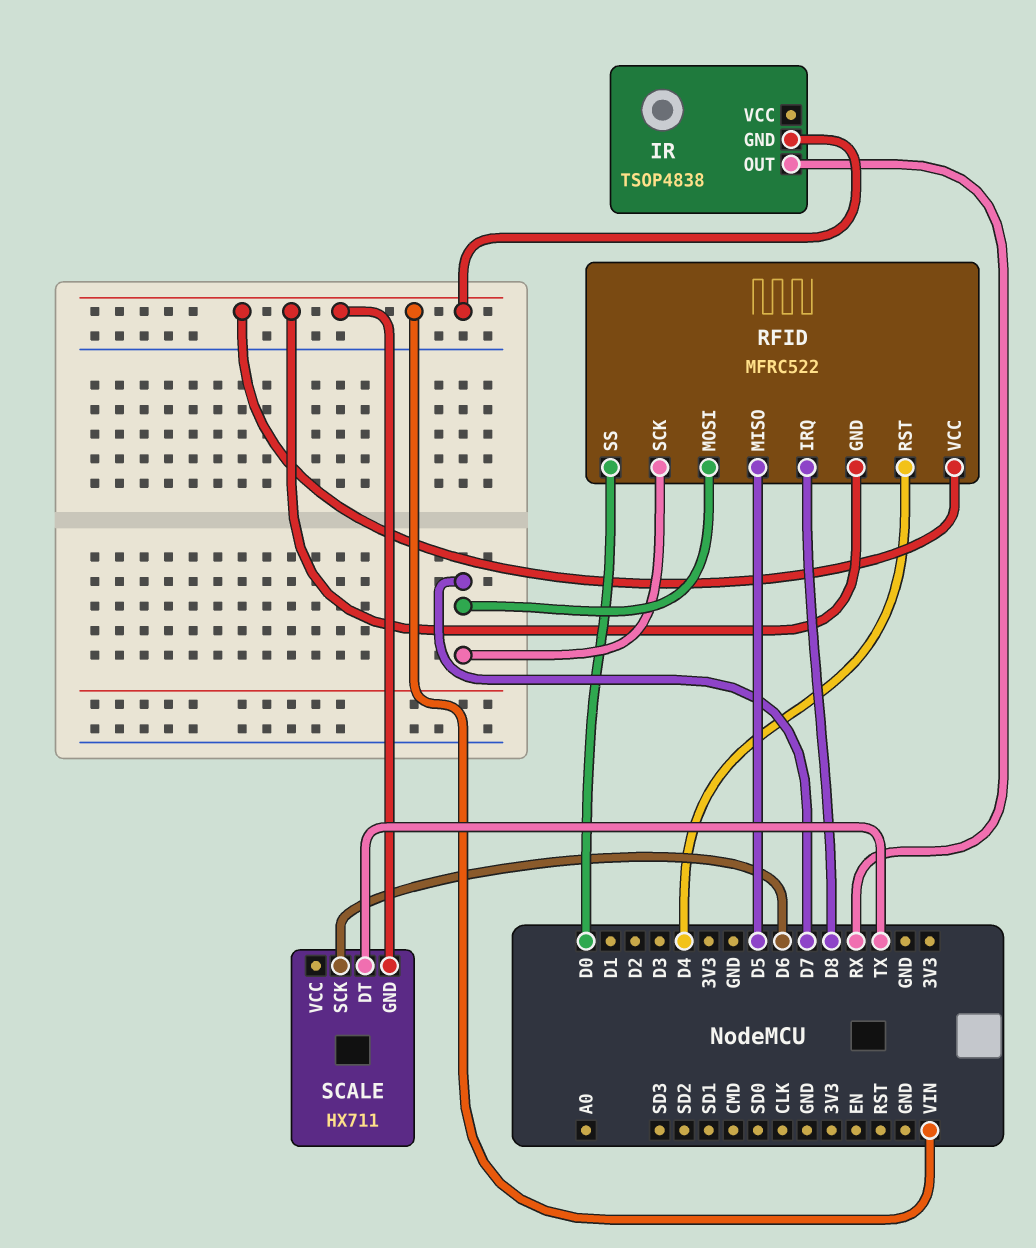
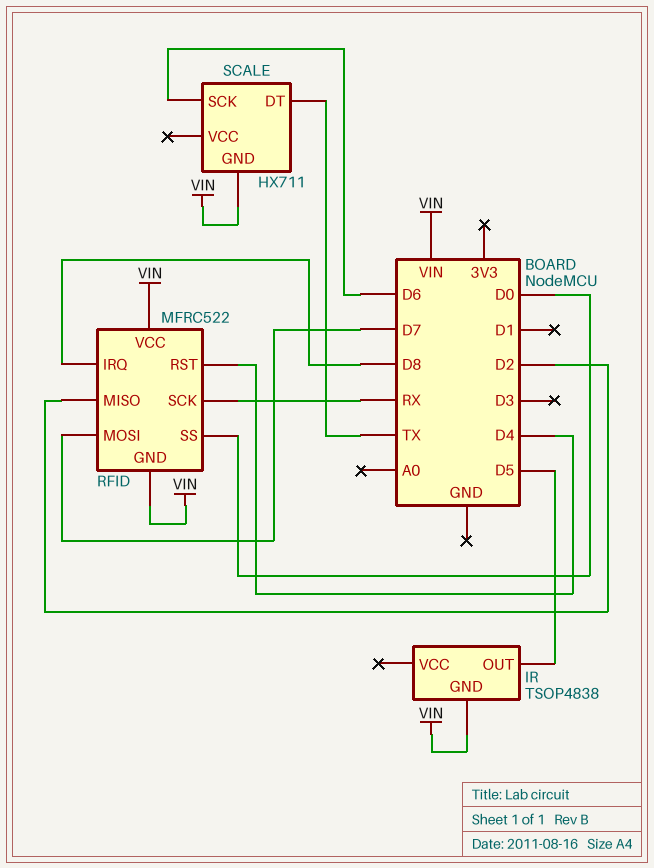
IR pin OUT: RX -> D5
RFID pin MISO: D5 -> D2
RFID pin SCK: D7 -> RX

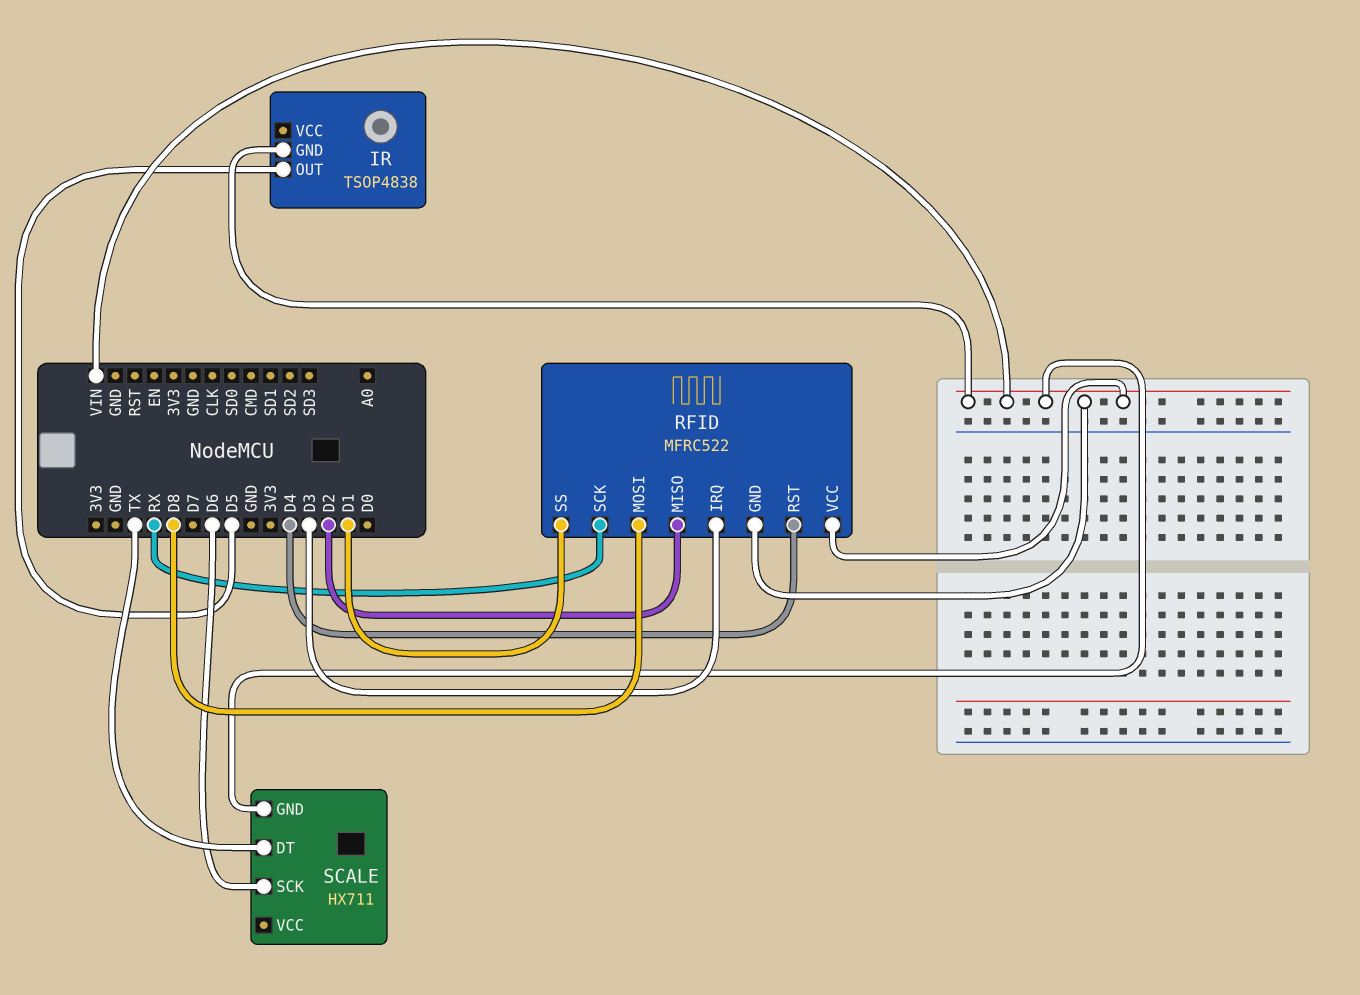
RFID pin IRQ: D8 -> D3
RFID pin MOSI: D7 -> D8
RFID pin SS: D0 -> D1

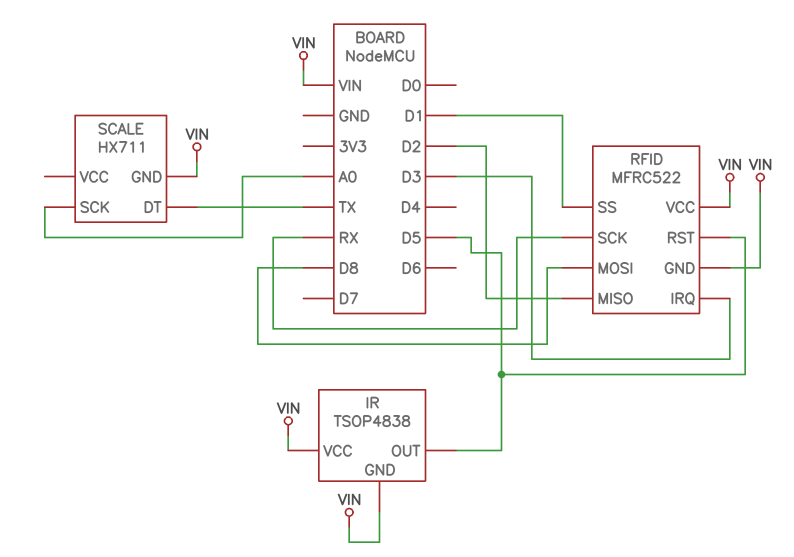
IR pin VCC: none -> VIN
RFID pin RST: D4 -> D5
SCALE pin SCK: D6 -> A0

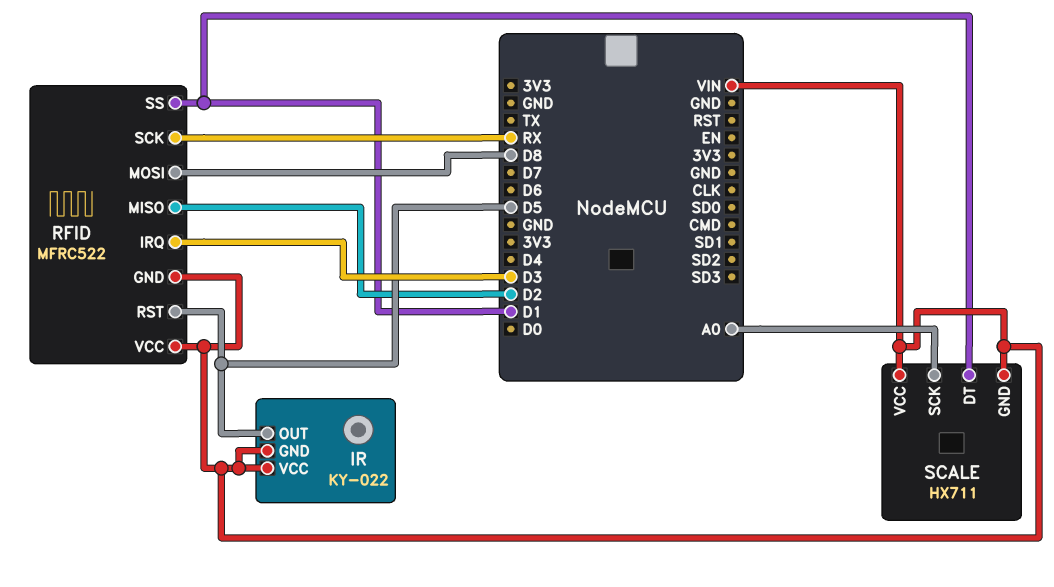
IR: TSOP4838 -> KY-022
SCALE pin DT: TX -> D1
SCALE pin VCC: none -> VIN

